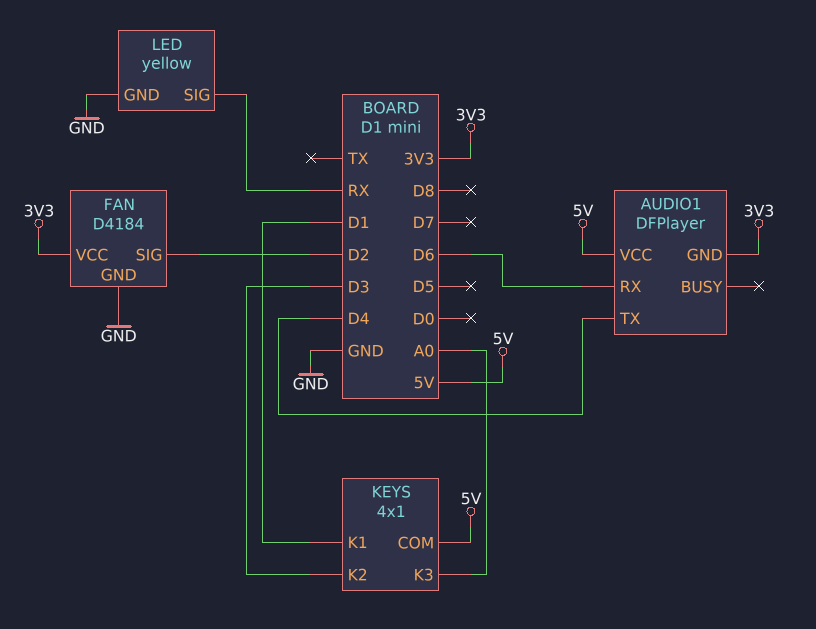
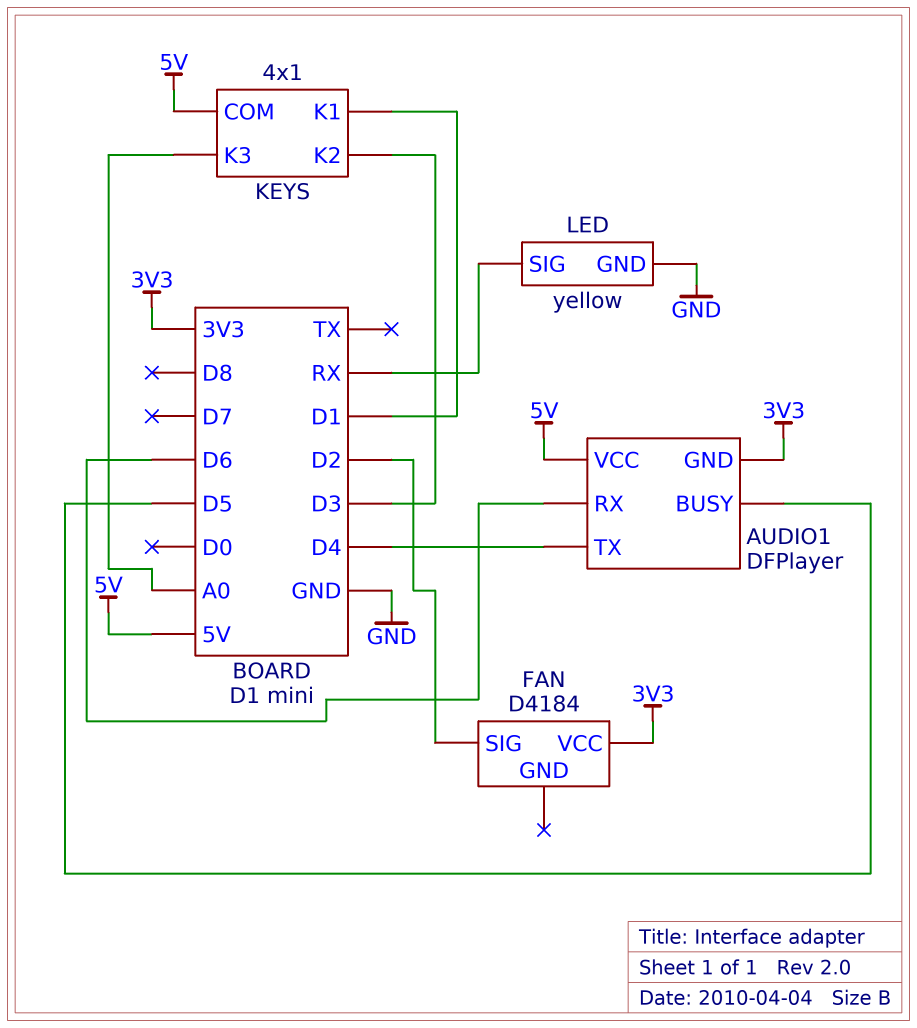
AUDIO1 pin BUSY: none -> D5
FAN pin GND: GND -> none

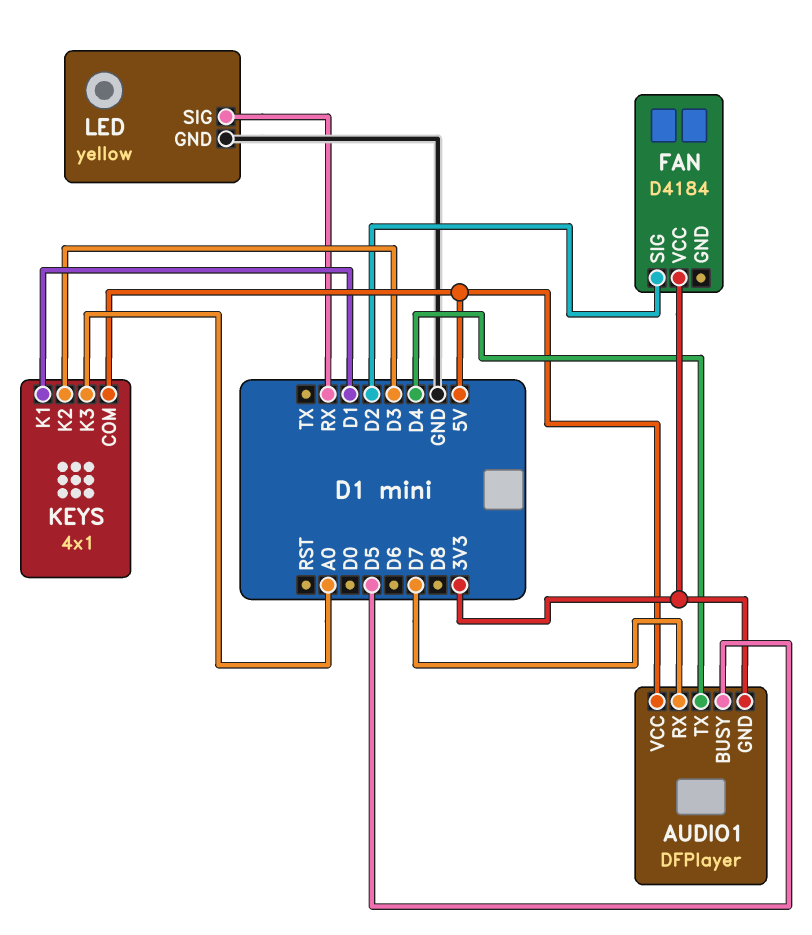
AUDIO1 pin RX: D6 -> D7

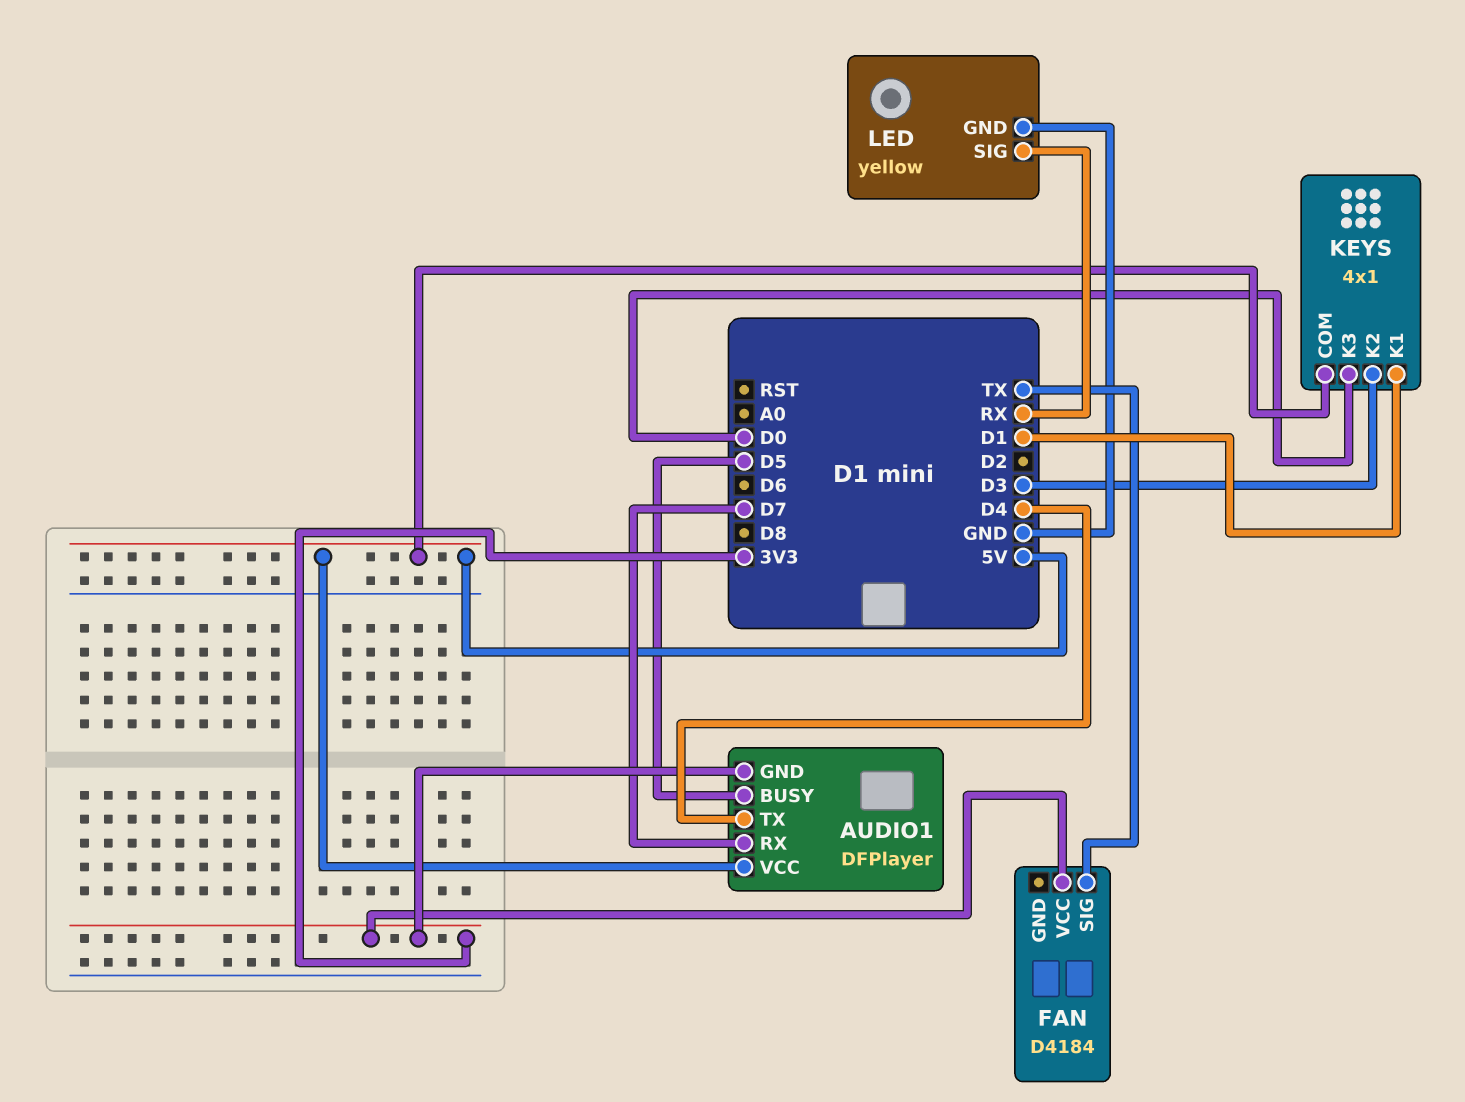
FAN pin SIG: D2 -> TX
KEYS pin K3: A0 -> D0

